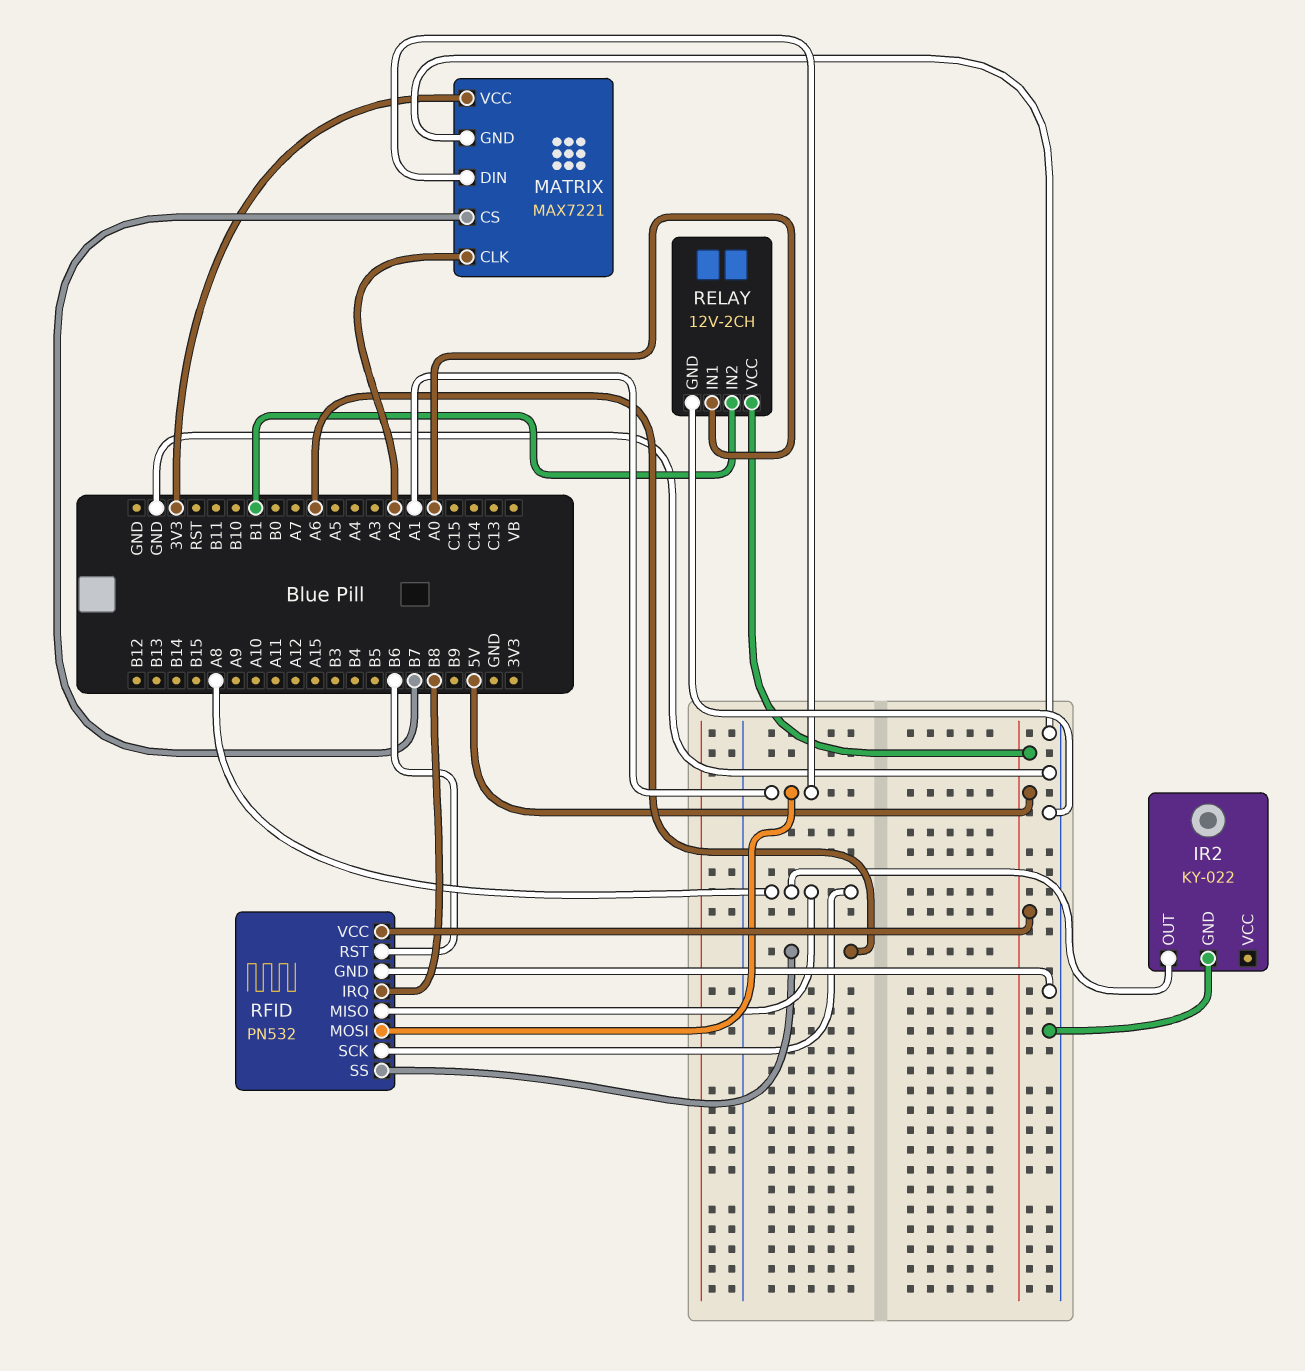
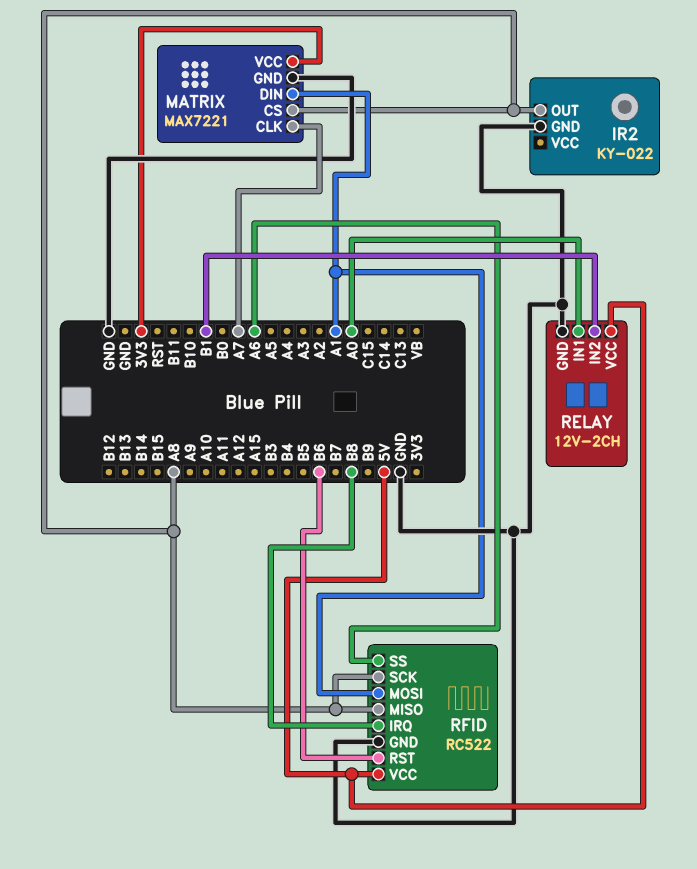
MATRIX pin CLK: A2 -> A7
MATRIX pin CS: B7 -> A8
RFID: PN532 -> RC522

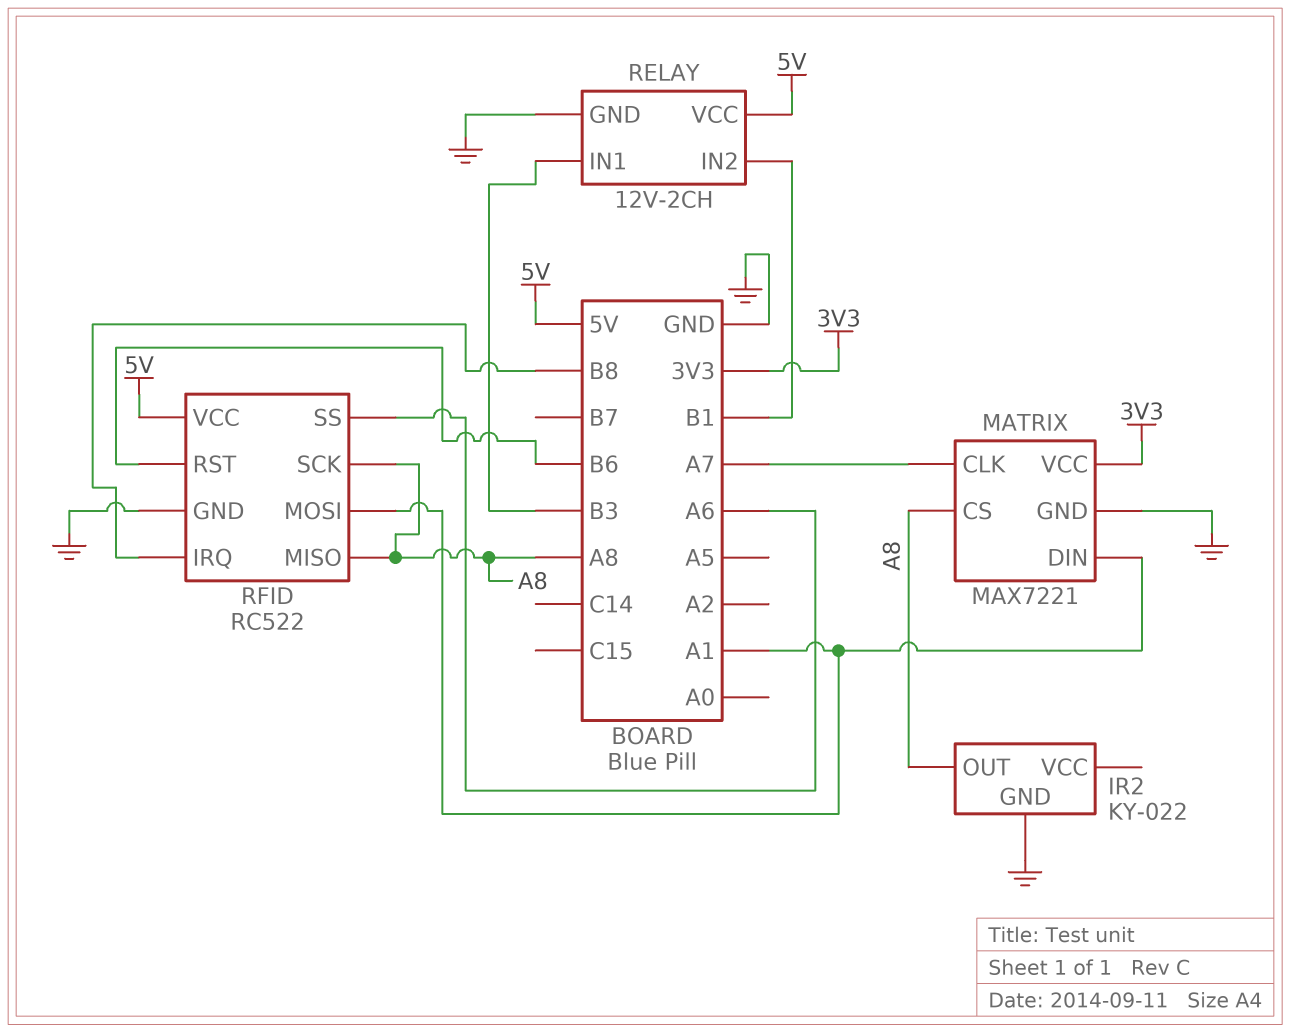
RELAY pin IN1: A0 -> B3

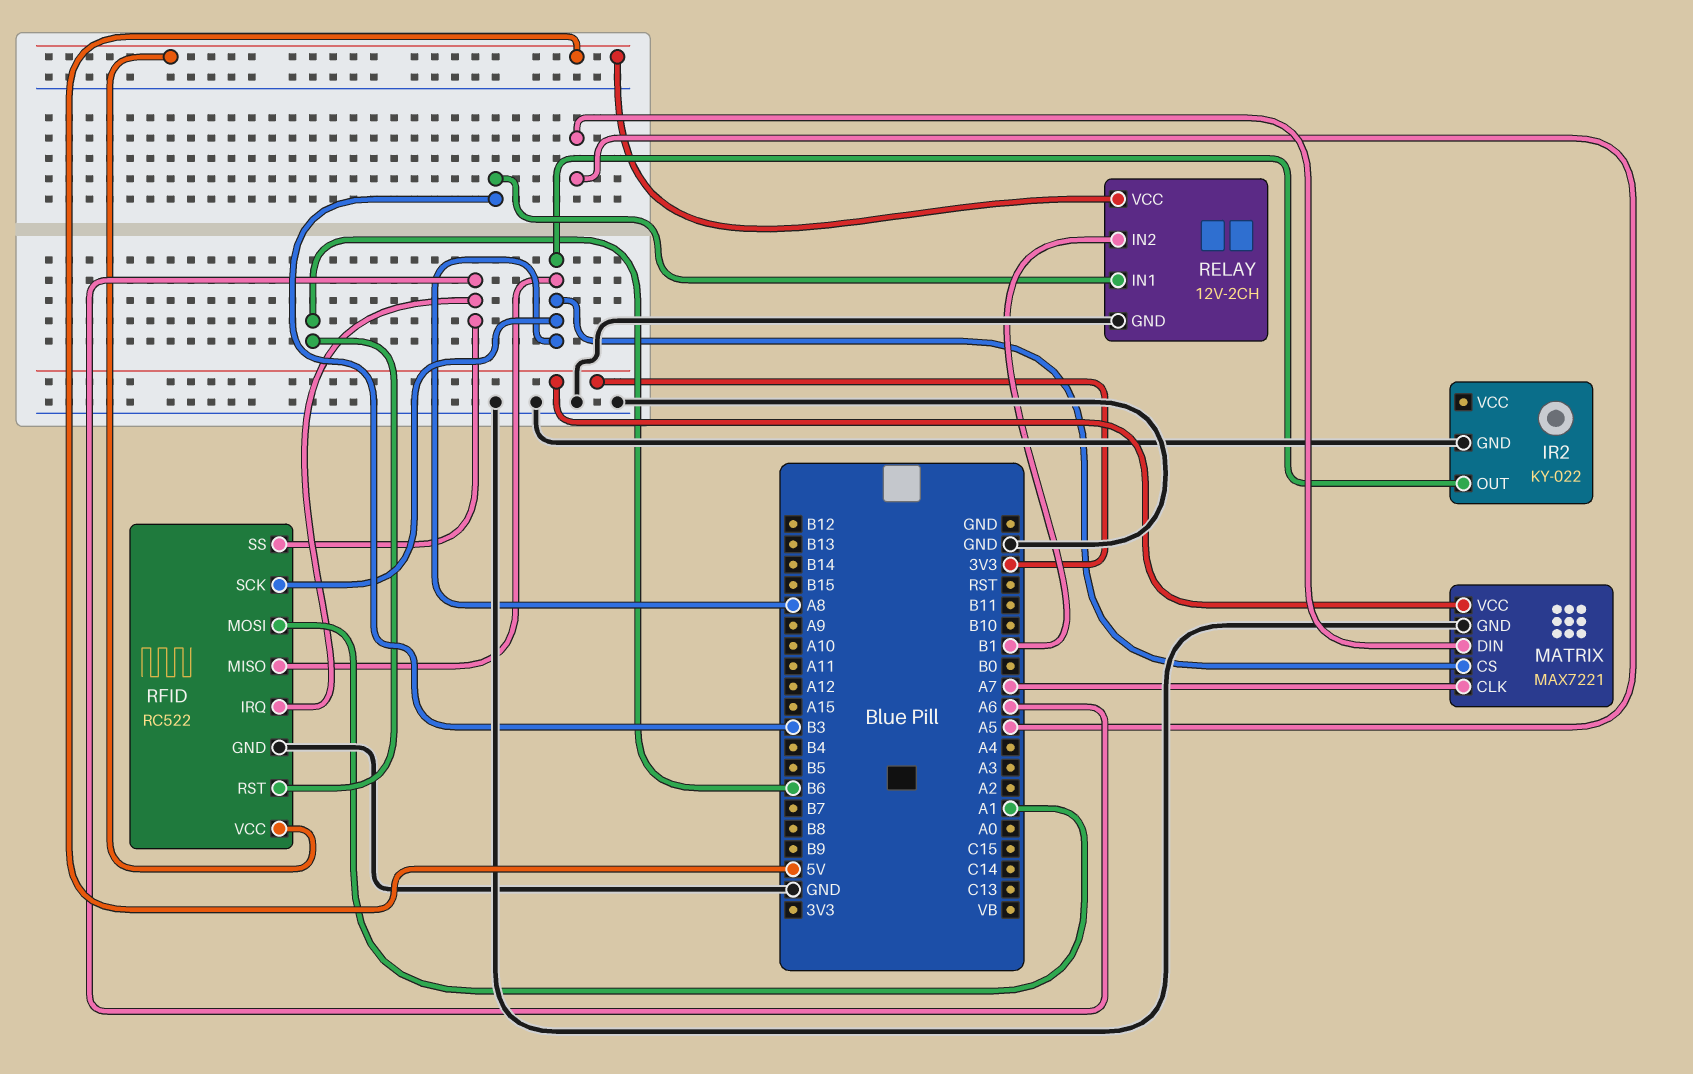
MATRIX pin DIN: A1 -> A5
RFID pin IRQ: B8 -> A6

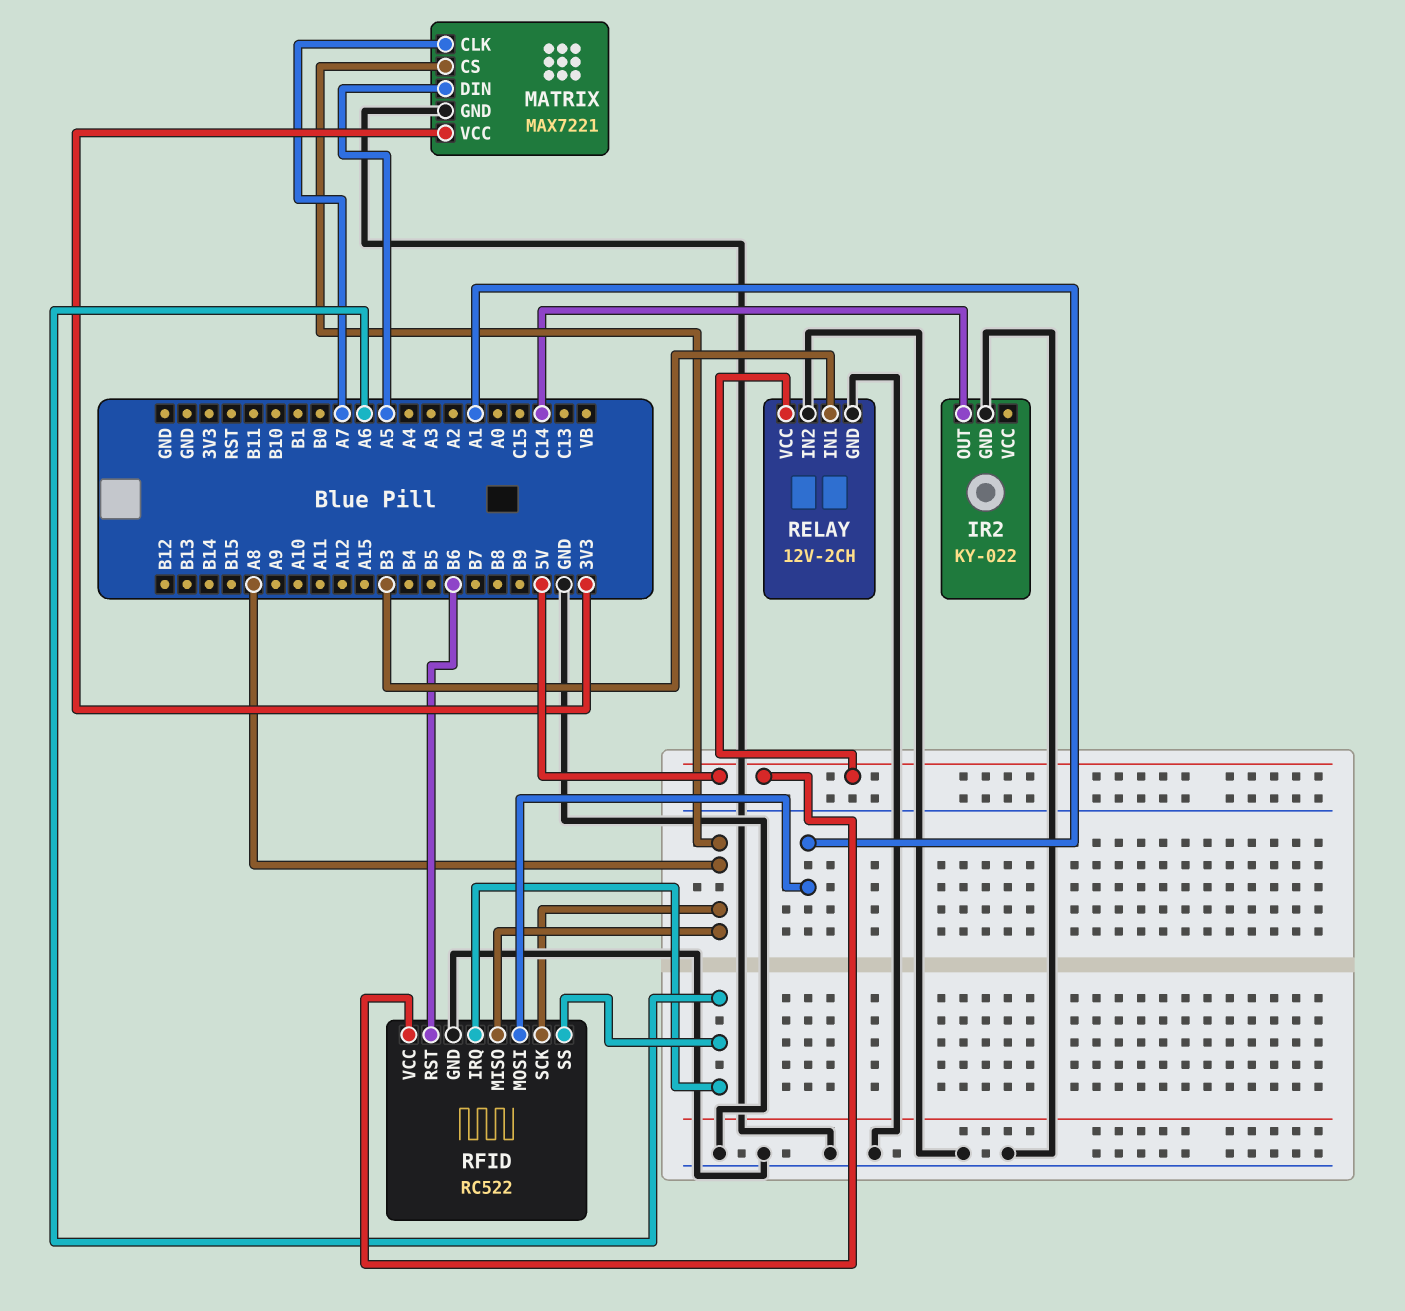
IR2 pin OUT: A8 -> C14
RELAY pin IN2: B1 -> GND

